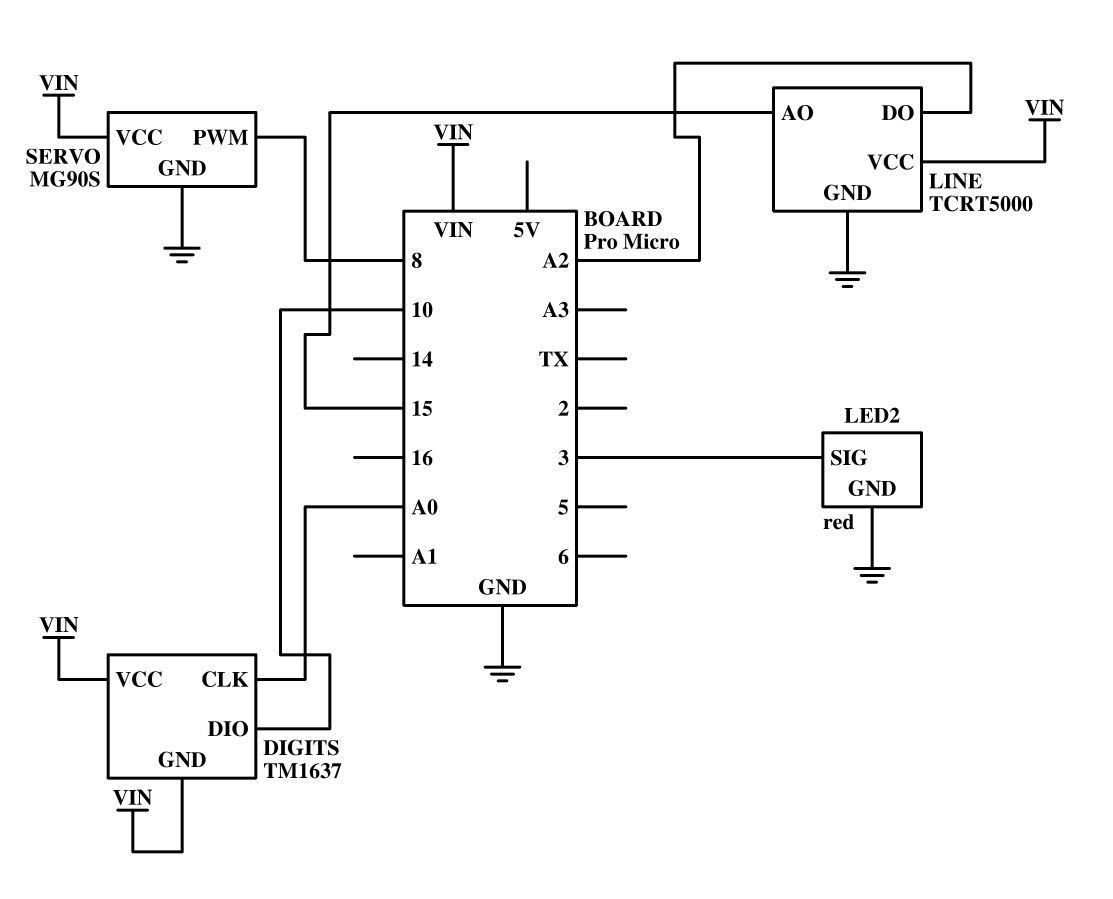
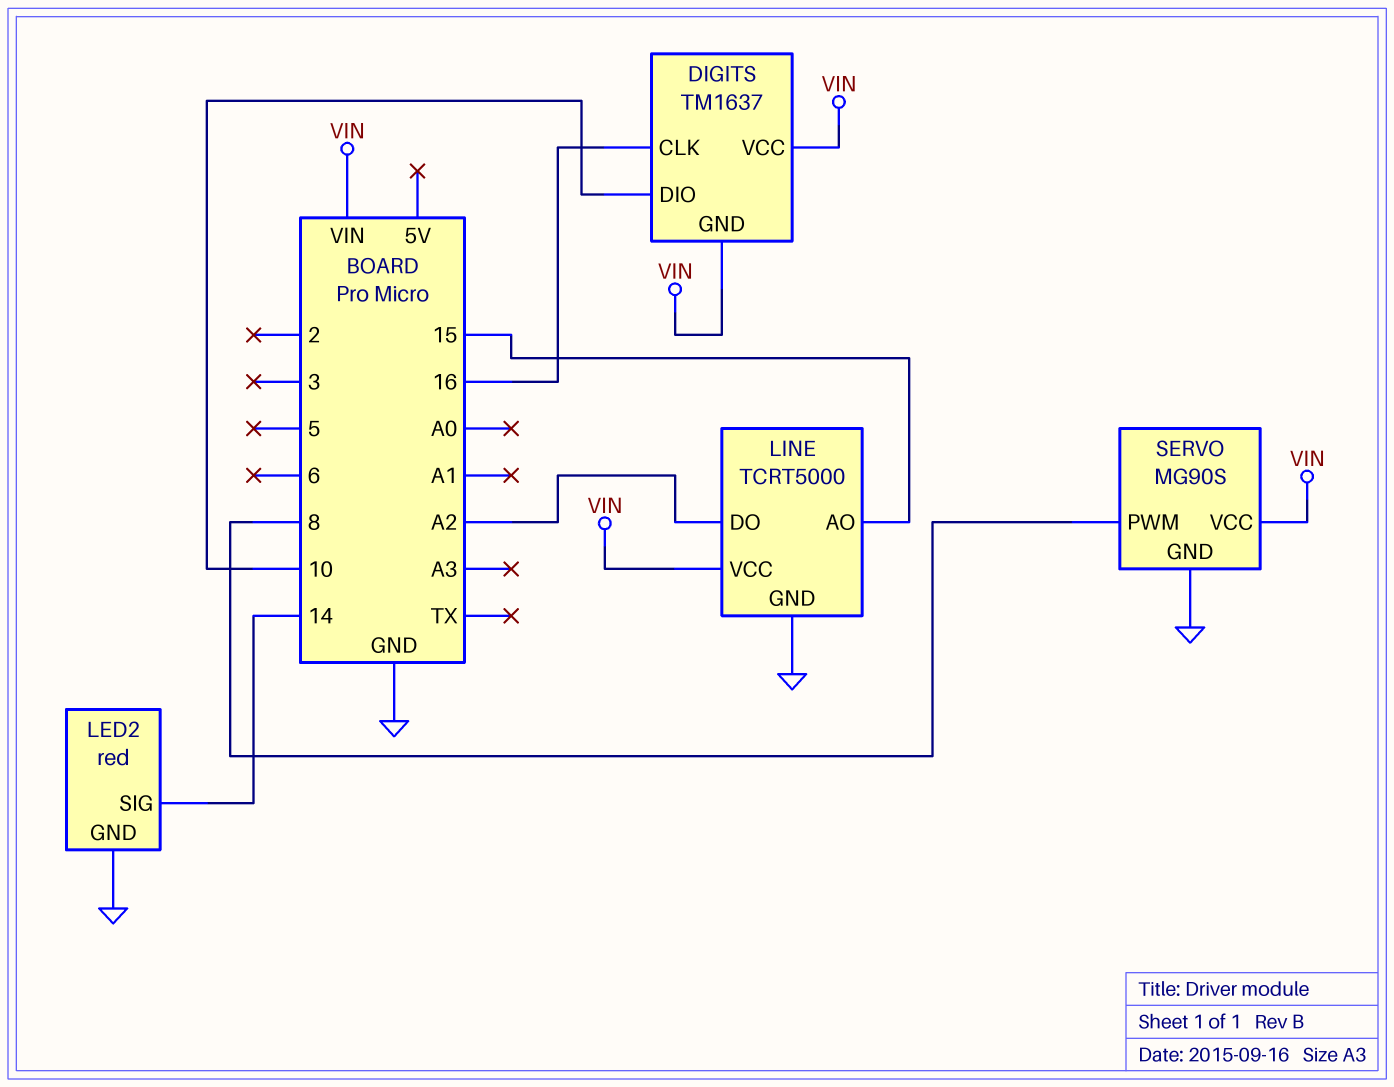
DIGITS pin CLK: A0 -> 16
LED2 pin SIG: 3 -> 14

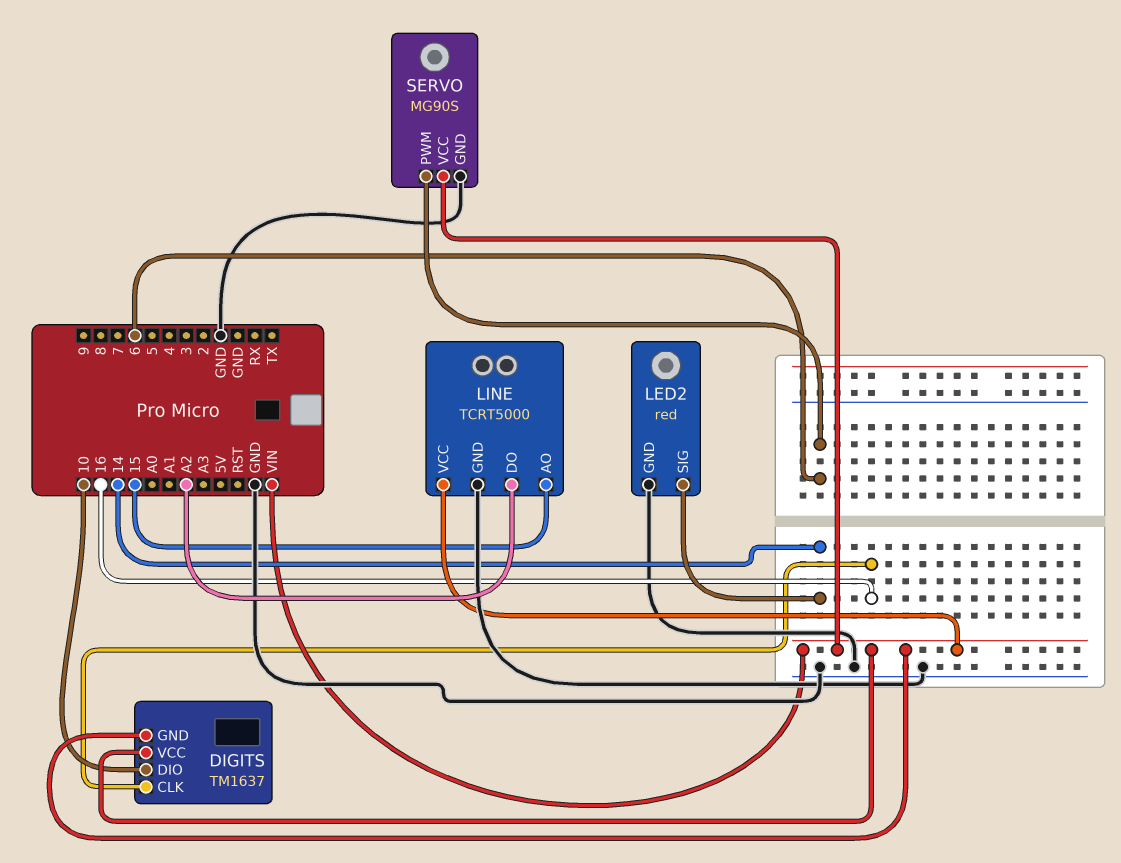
SERVO pin PWM: 8 -> 6

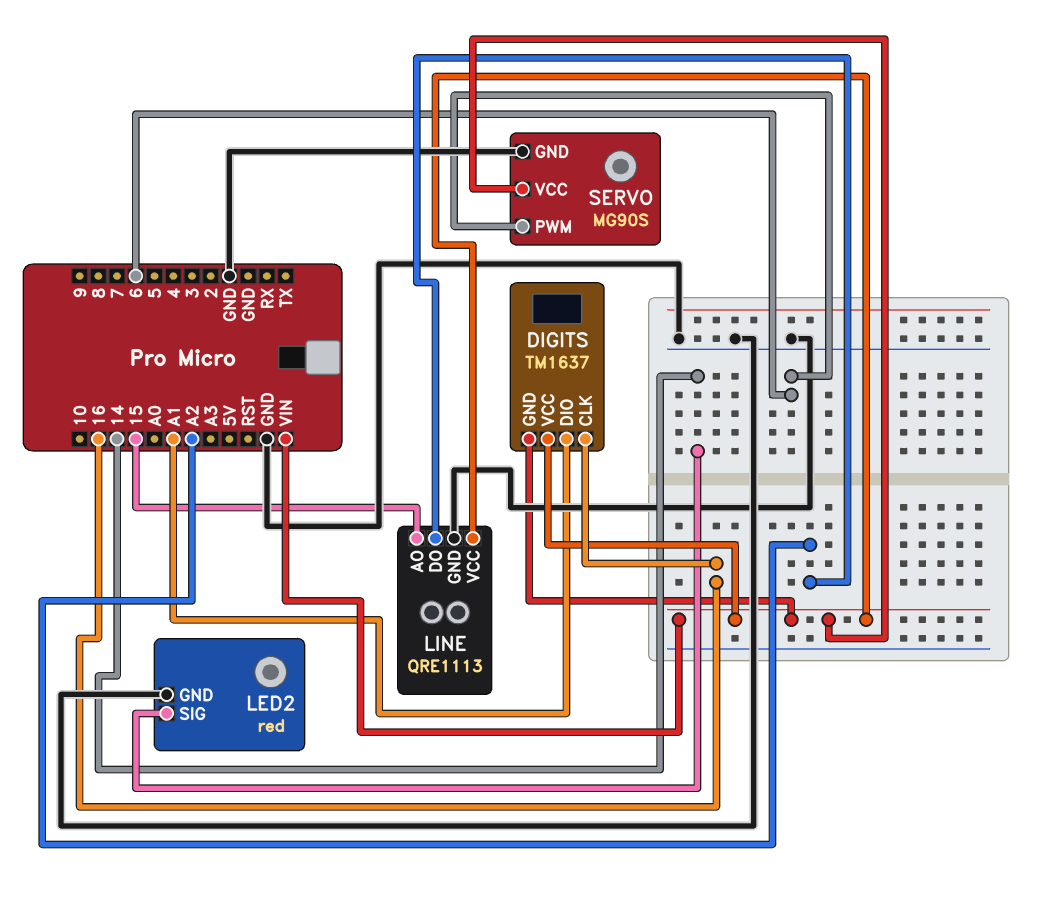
DIGITS pin DIO: 10 -> A1
LINE: TCRT5000 -> QRE1113

